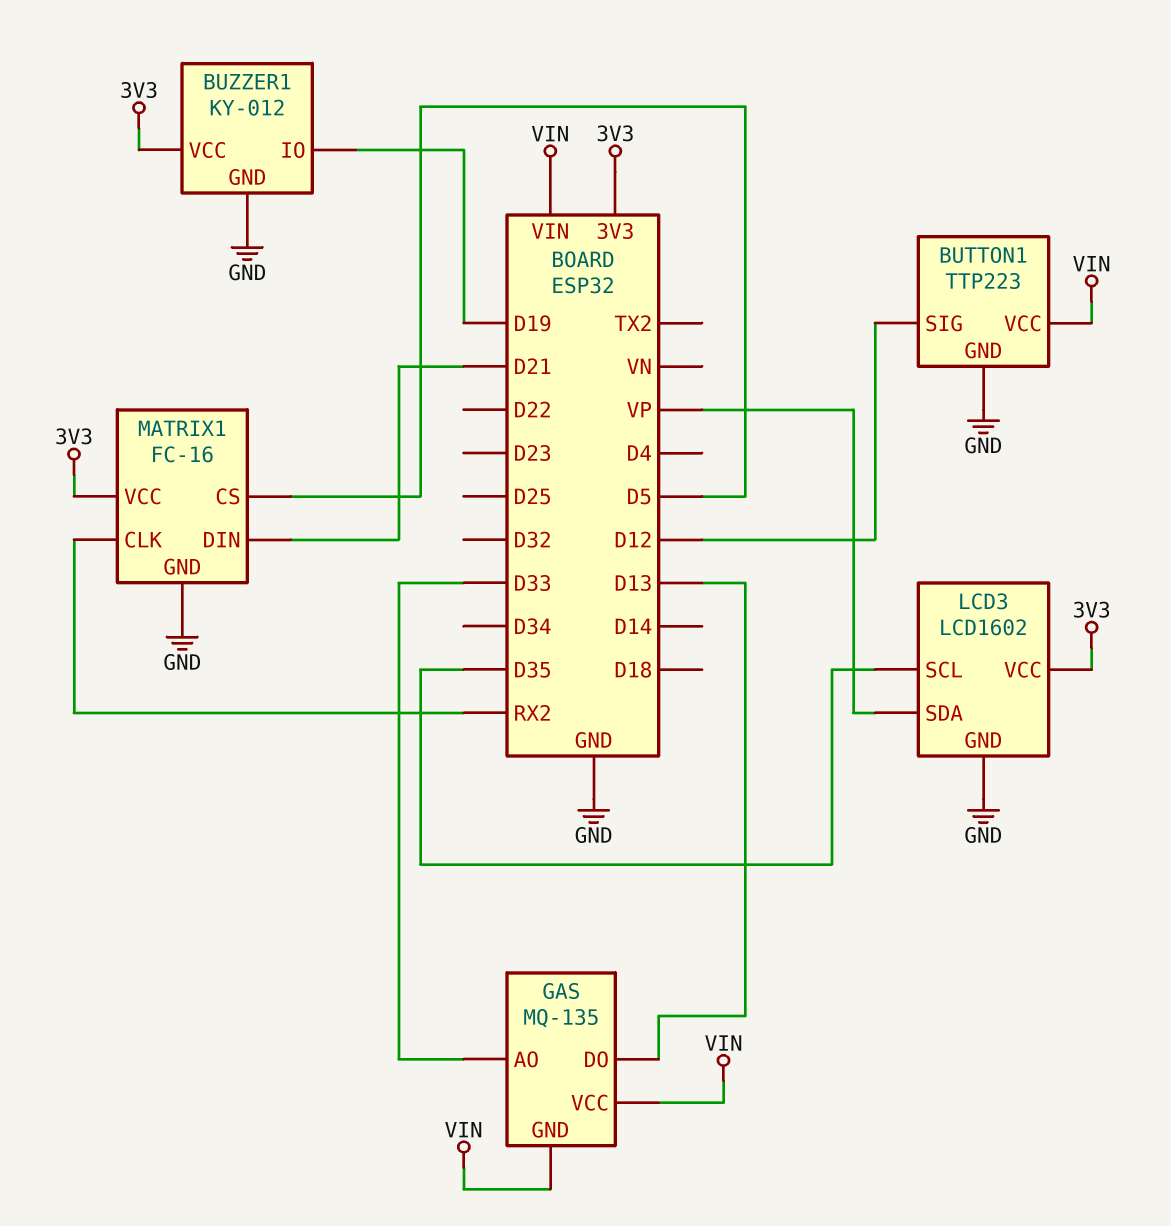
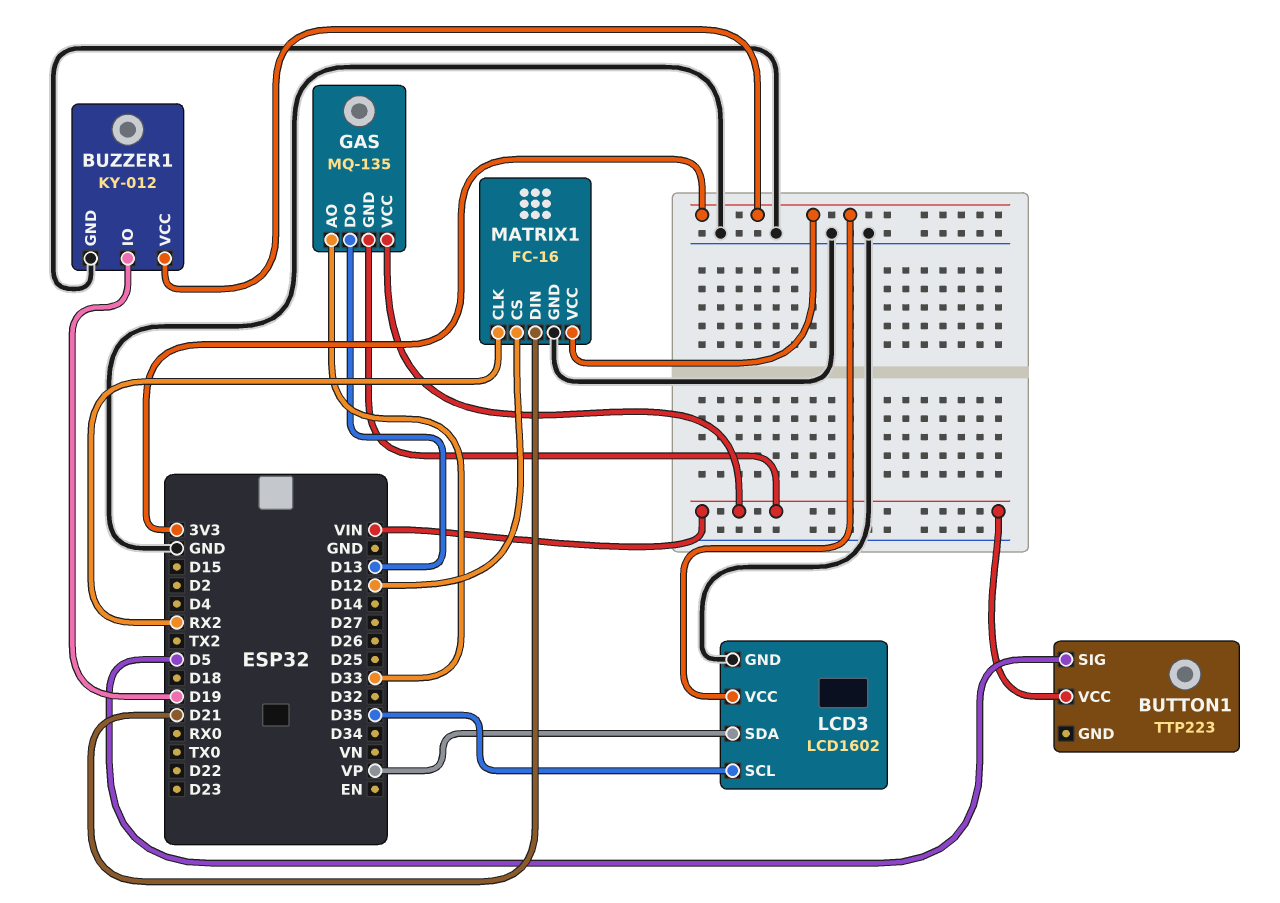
BUTTON1 pin GND: GND -> none
BUTTON1 pin SIG: D12 -> D5
MATRIX1 pin CS: D5 -> D12

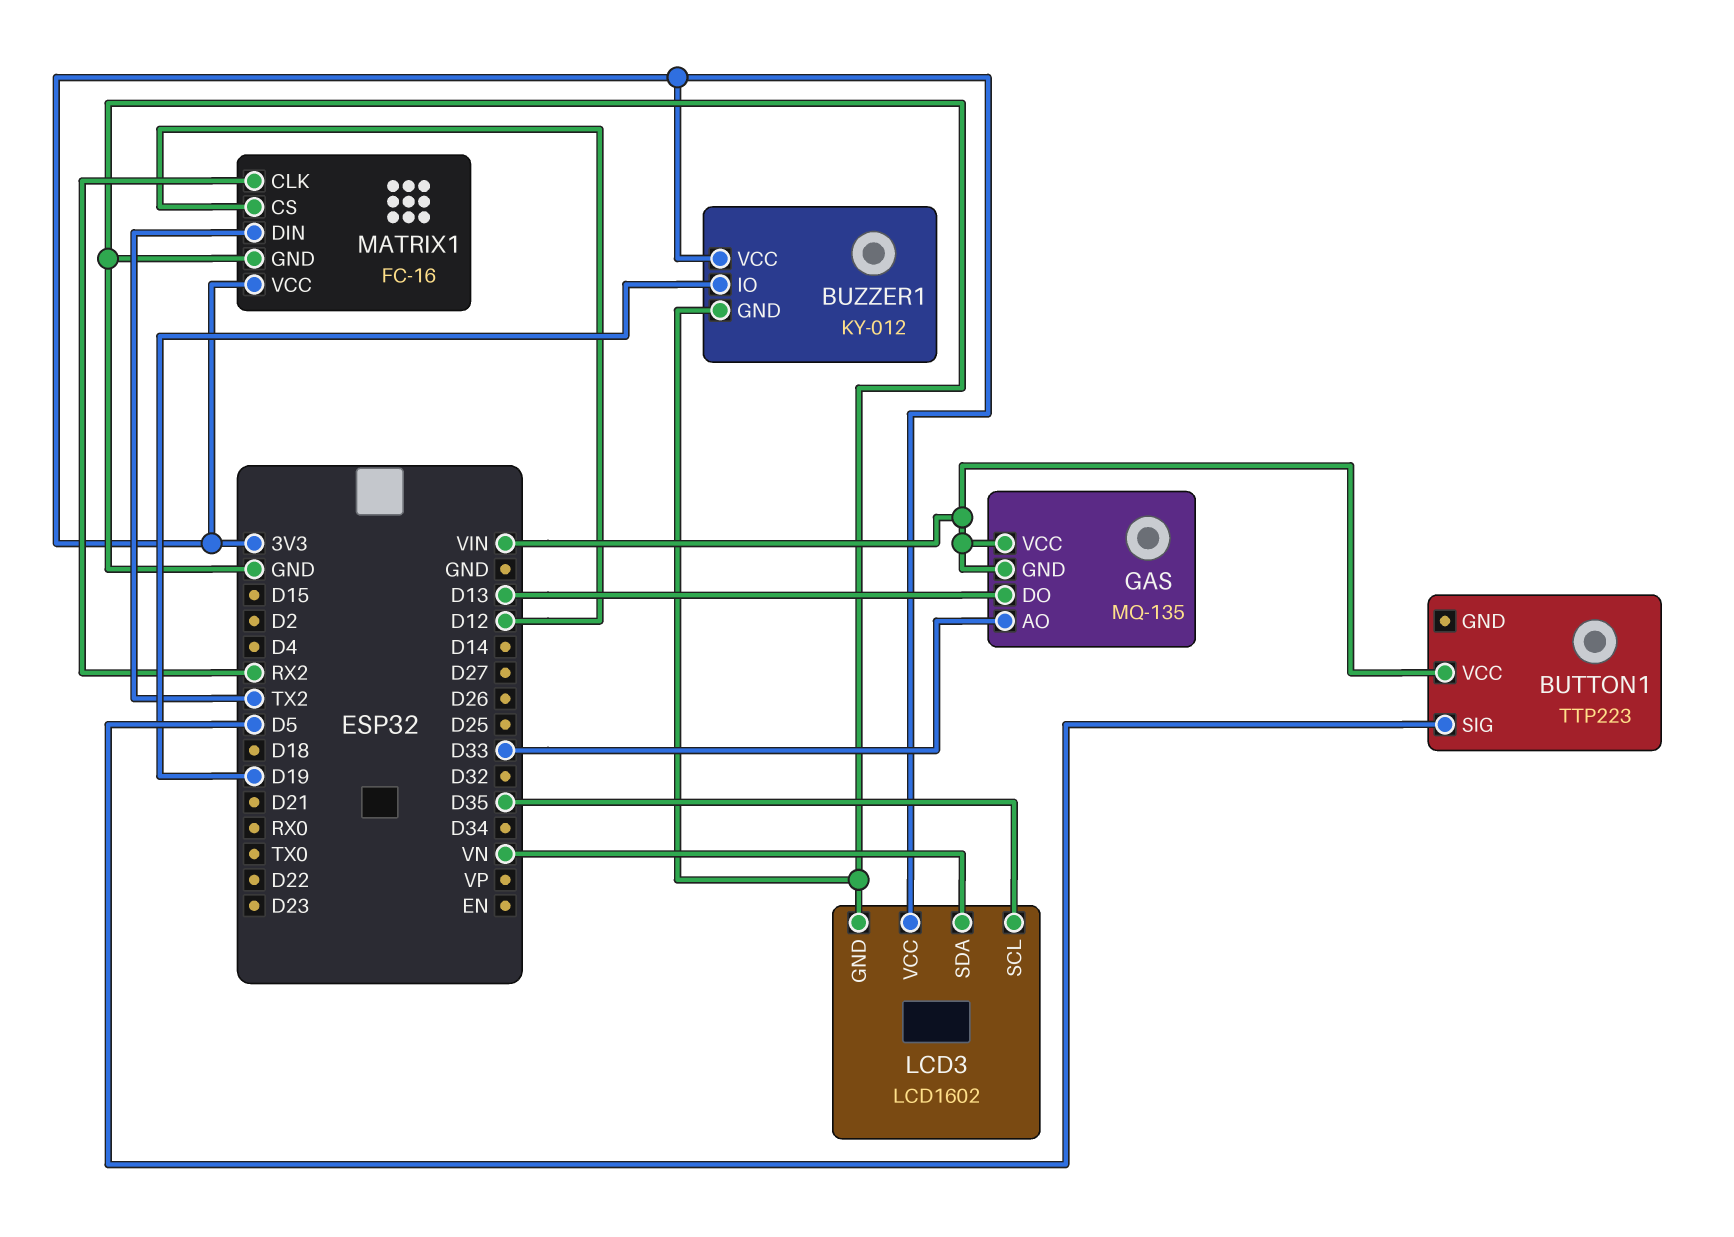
LCD3 pin SDA: VP -> VN
MATRIX1 pin DIN: D21 -> TX2

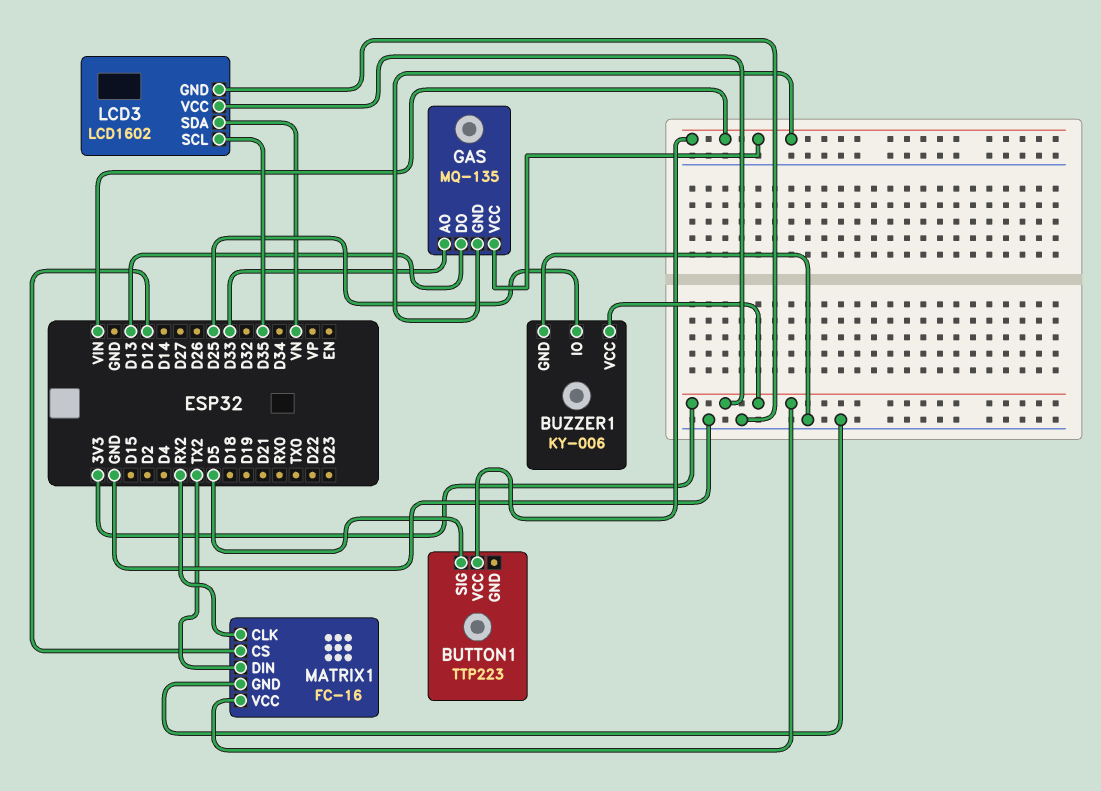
BUZZER1: KY-012 -> KY-006
BUZZER1 pin IO: D19 -> D25

